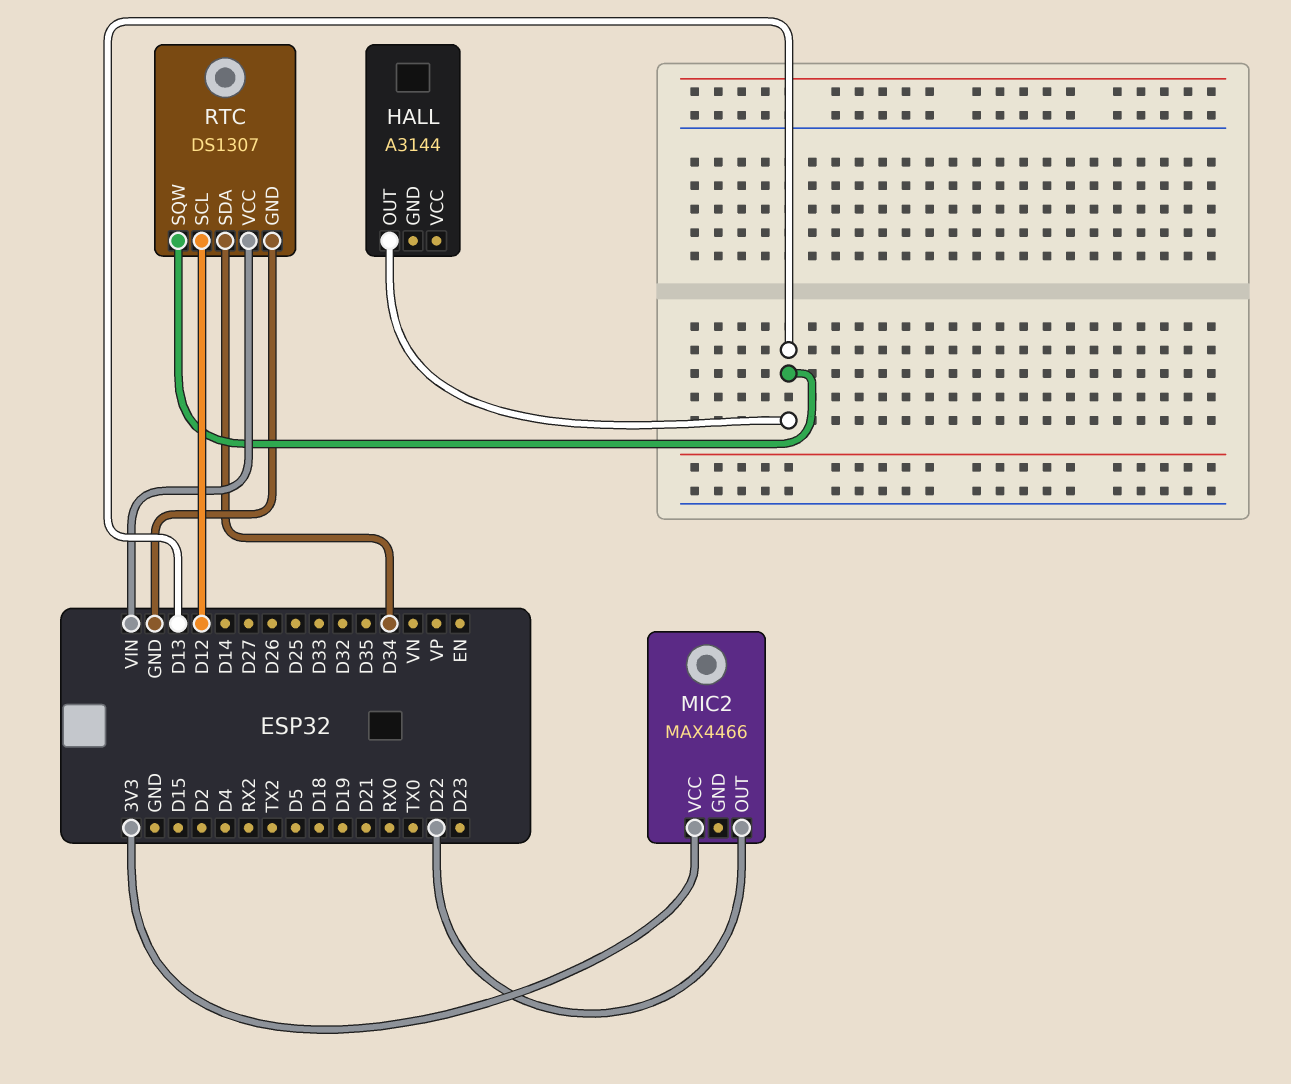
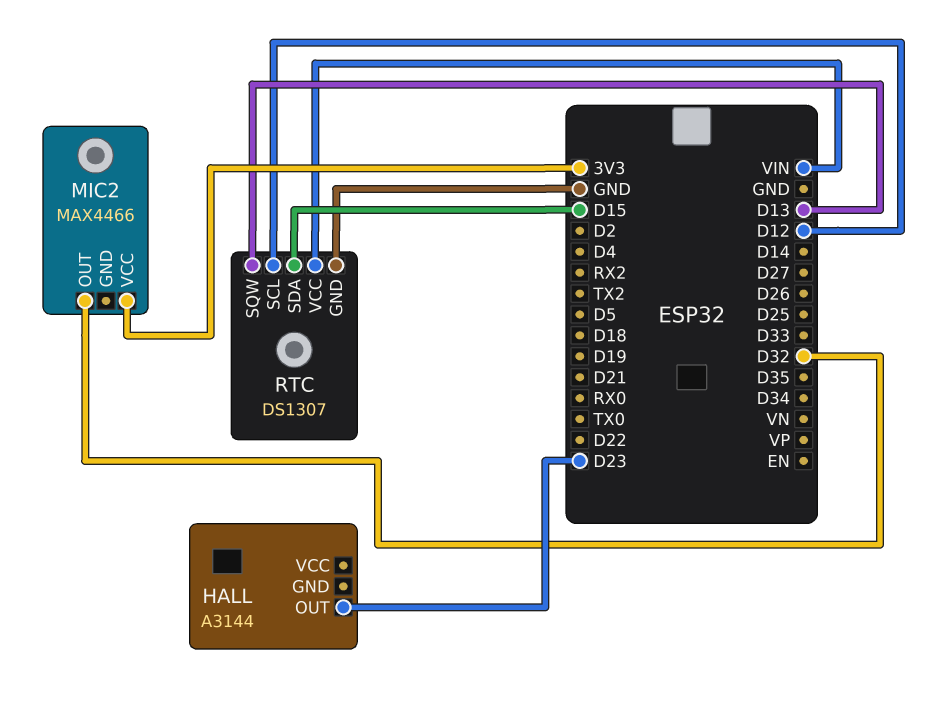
HALL pin OUT: D13 -> D23
MIC2 pin OUT: D22 -> D32
RTC pin SDA: D34 -> D15

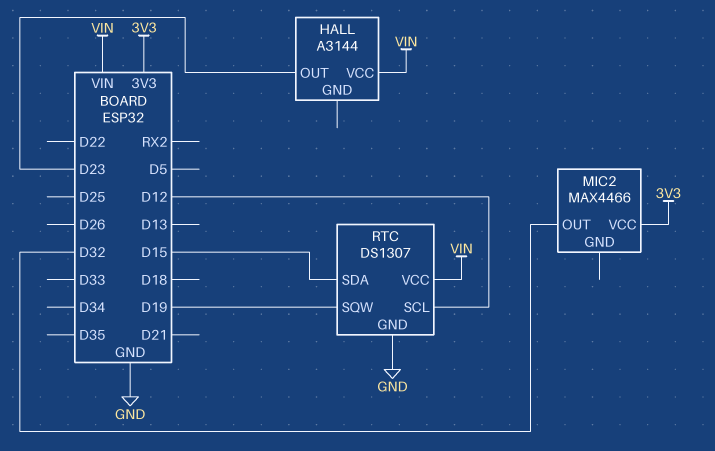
HALL pin VCC: none -> VIN
RTC pin SQW: D13 -> D19

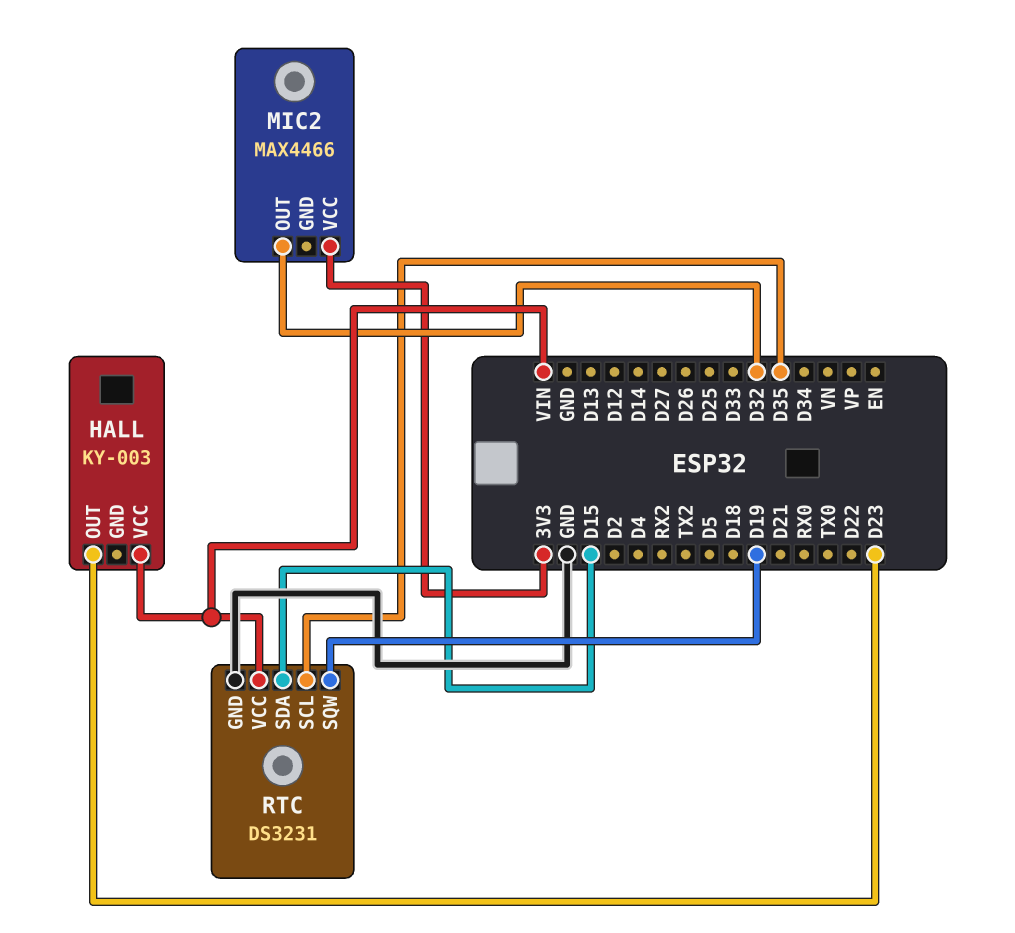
HALL: A3144 -> KY-003
RTC: DS1307 -> DS3231
RTC pin SCL: D12 -> D35

